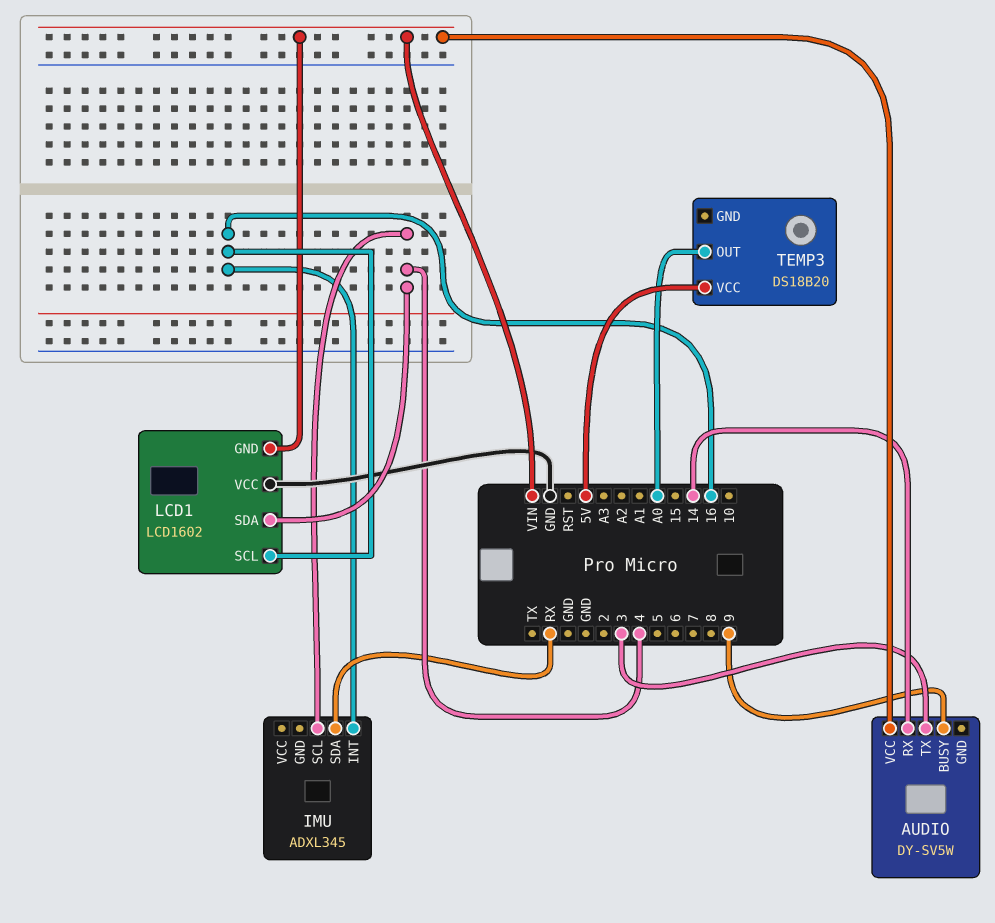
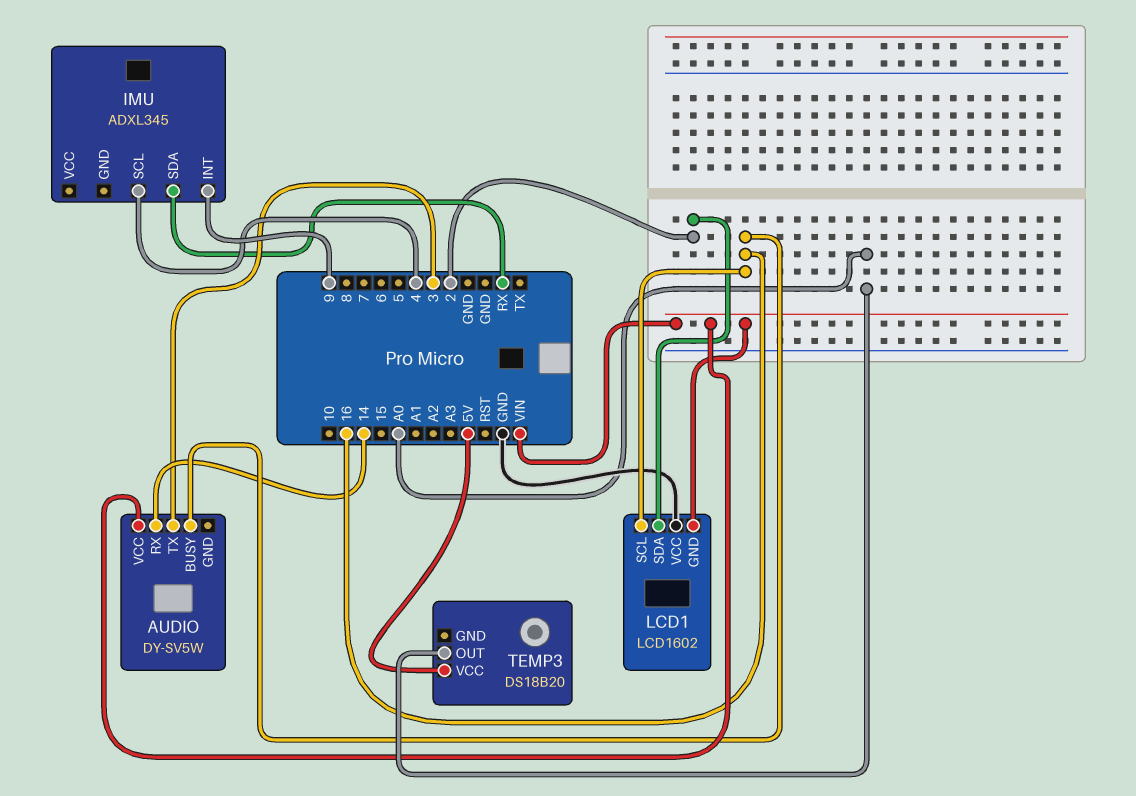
AUDIO pin BUSY: 9 -> 16
IMU pin INT: 16 -> 9
LCD1 pin SDA: 4 -> 2

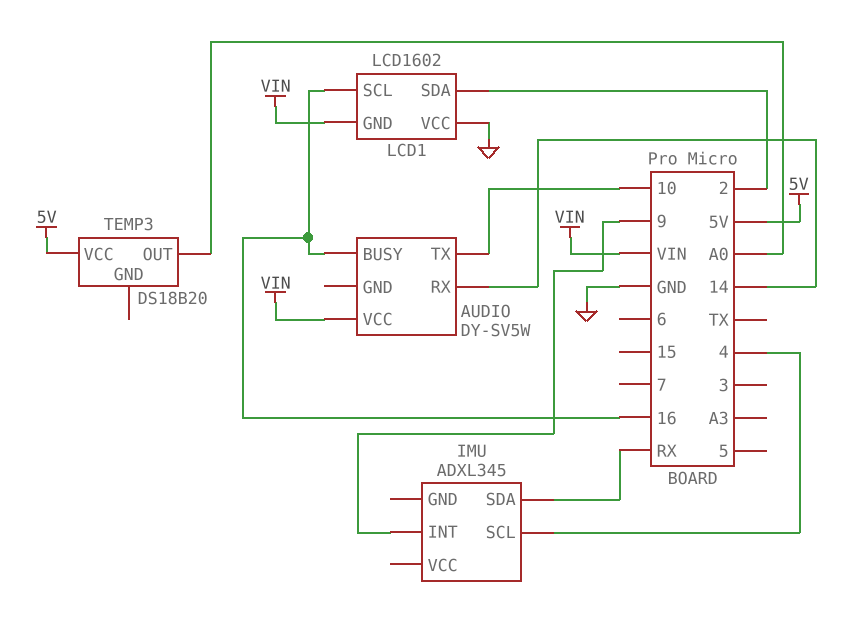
AUDIO pin TX: 3 -> 10

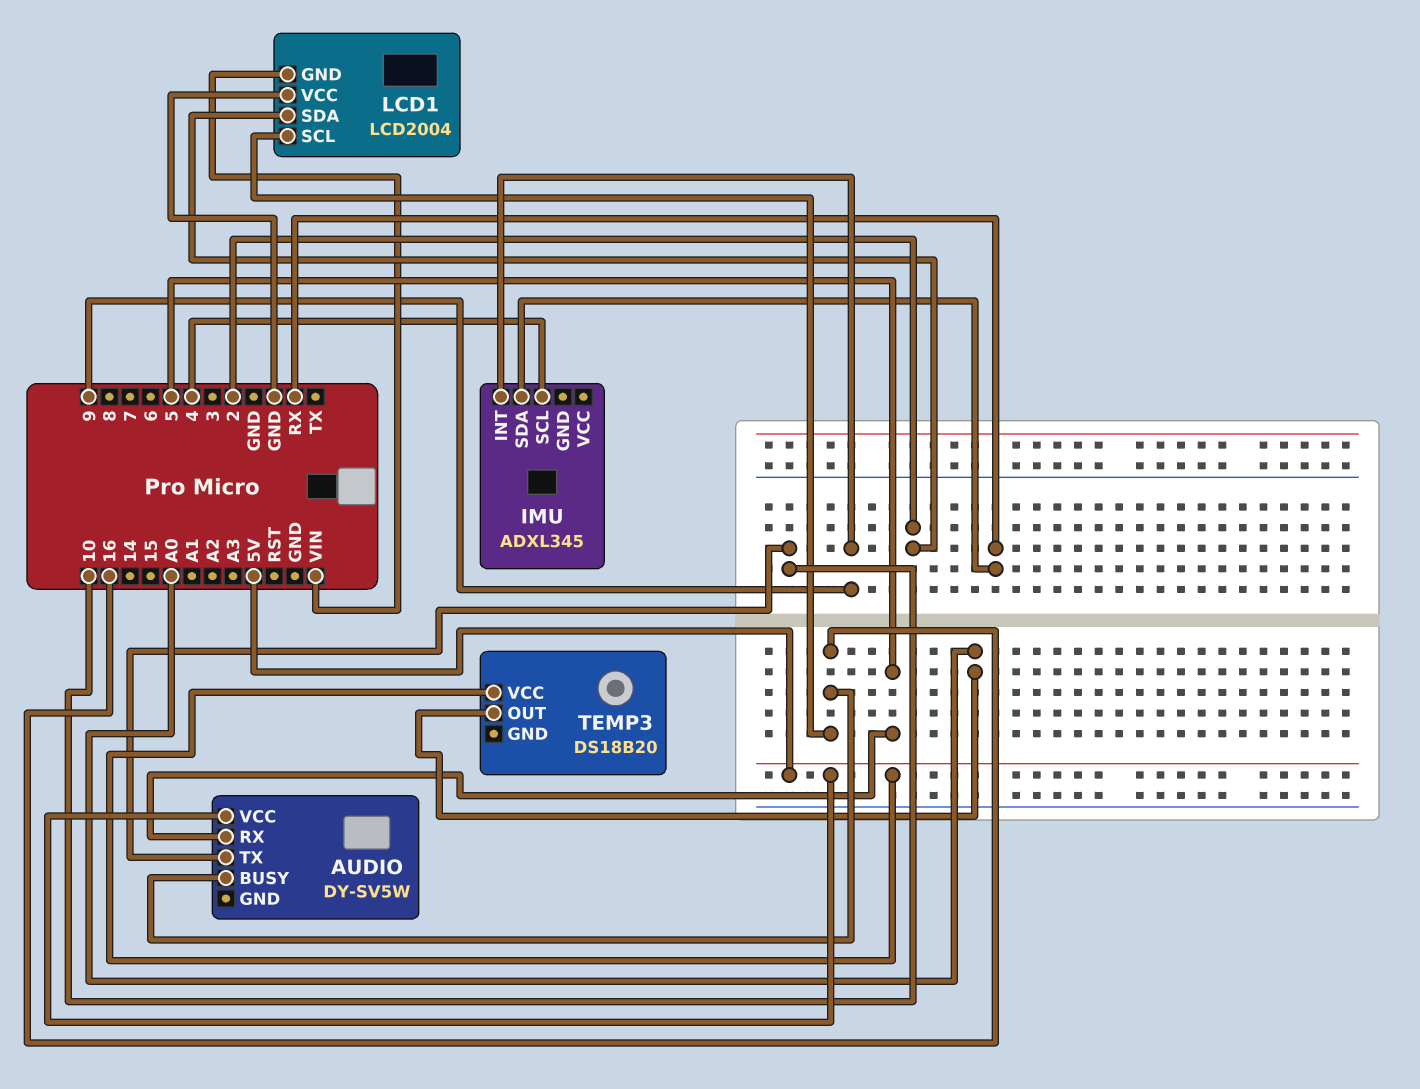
AUDIO pin RX: 14 -> 5
AUDIO pin VCC: VIN -> 5V
LCD1: LCD1602 -> LCD2004

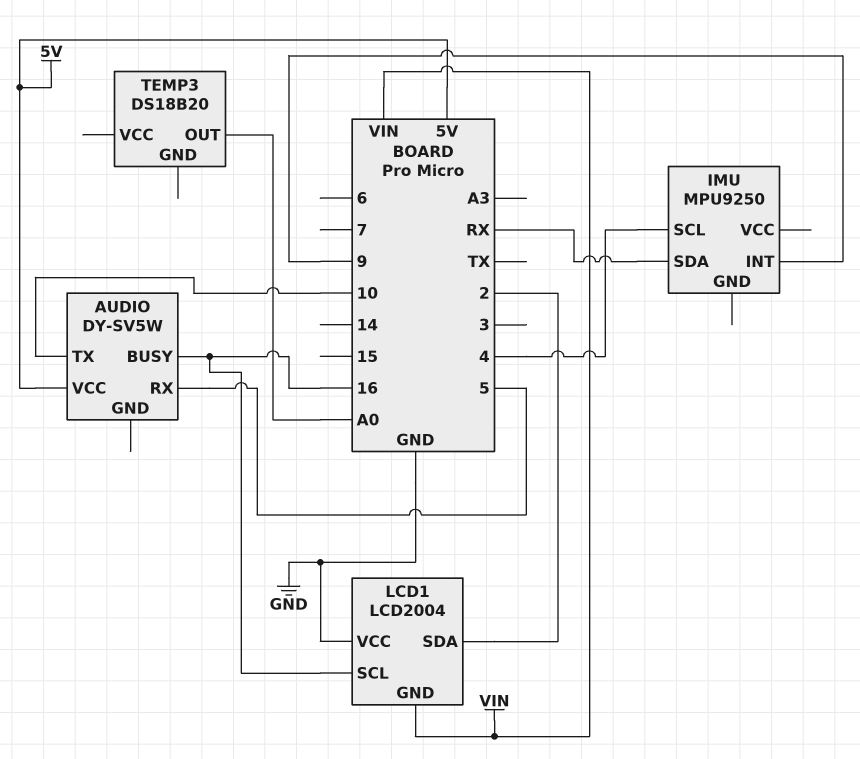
IMU: ADXL345 -> MPU9250
TEMP3 pin VCC: 5V -> none

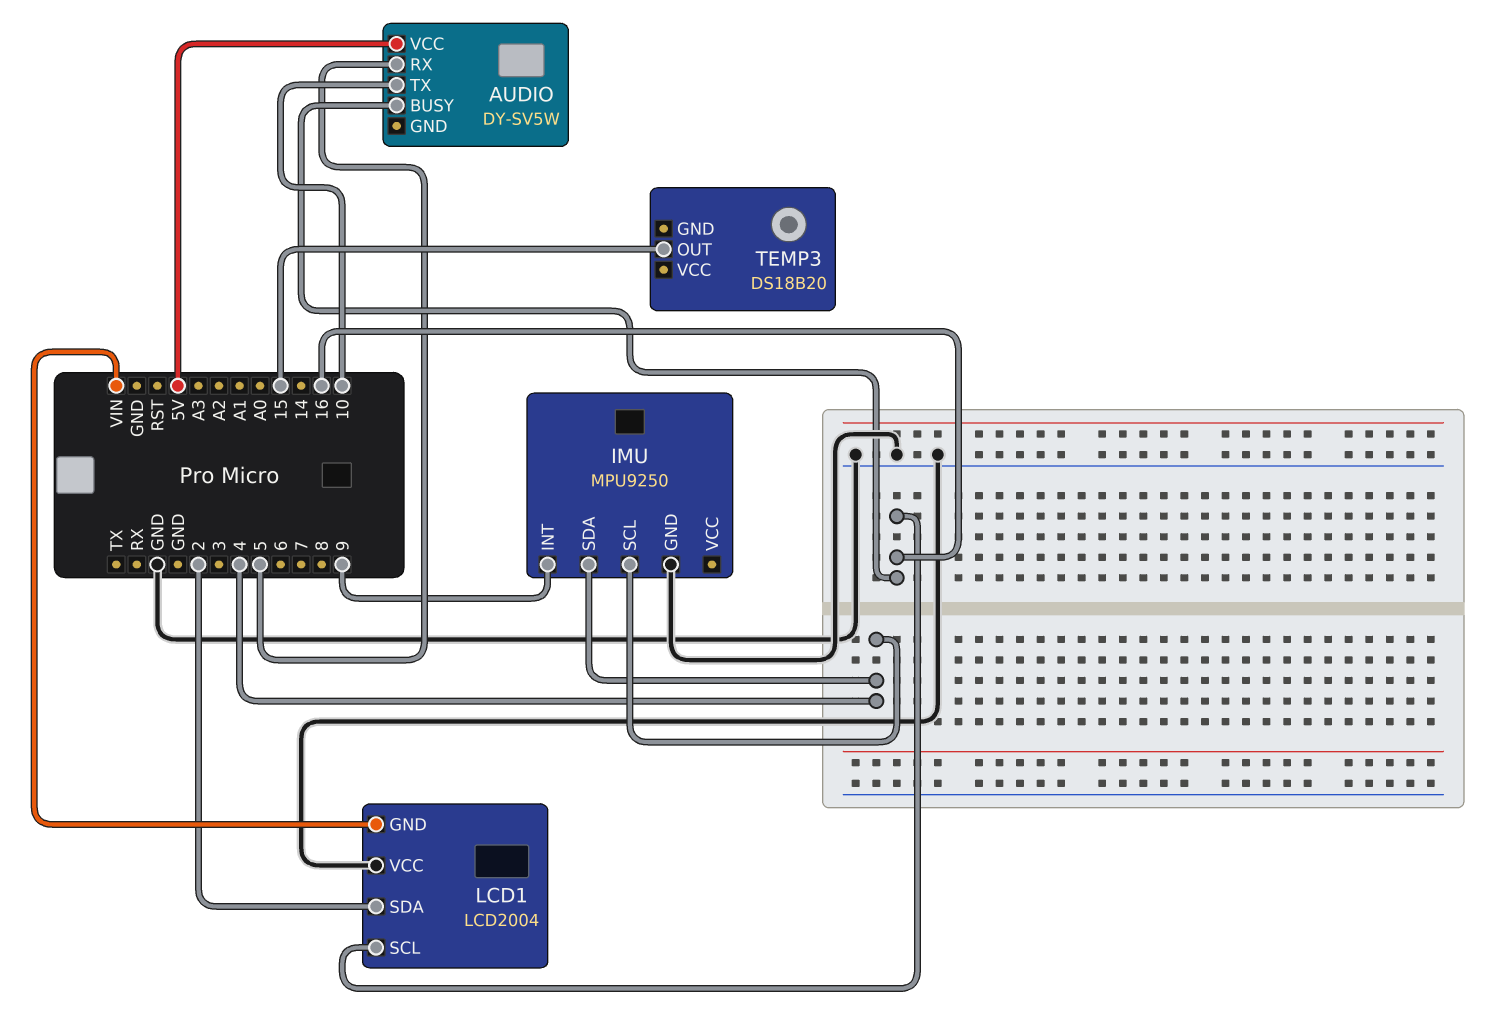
IMU pin GND: none -> GND
IMU pin SDA: RX -> 4
TEMP3 pin OUT: A0 -> 15

